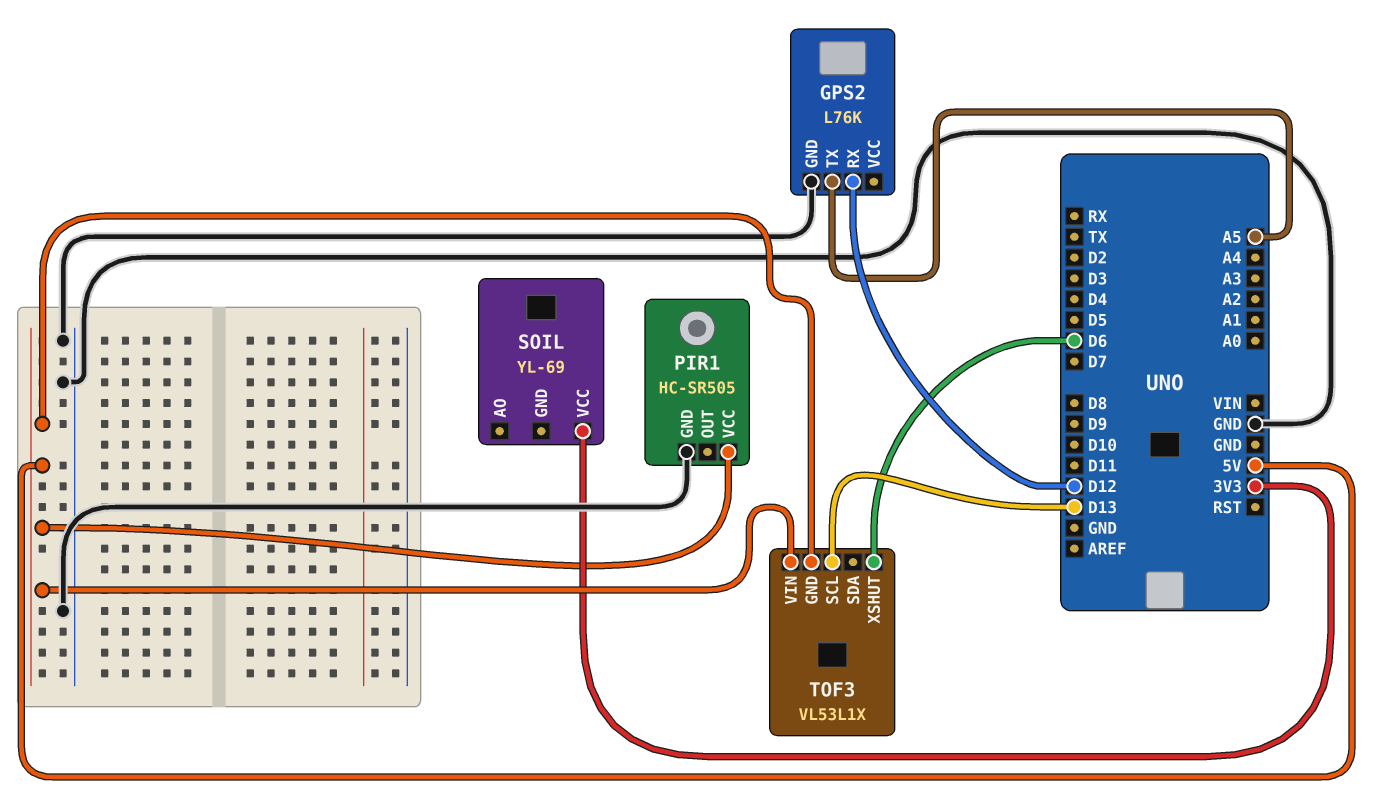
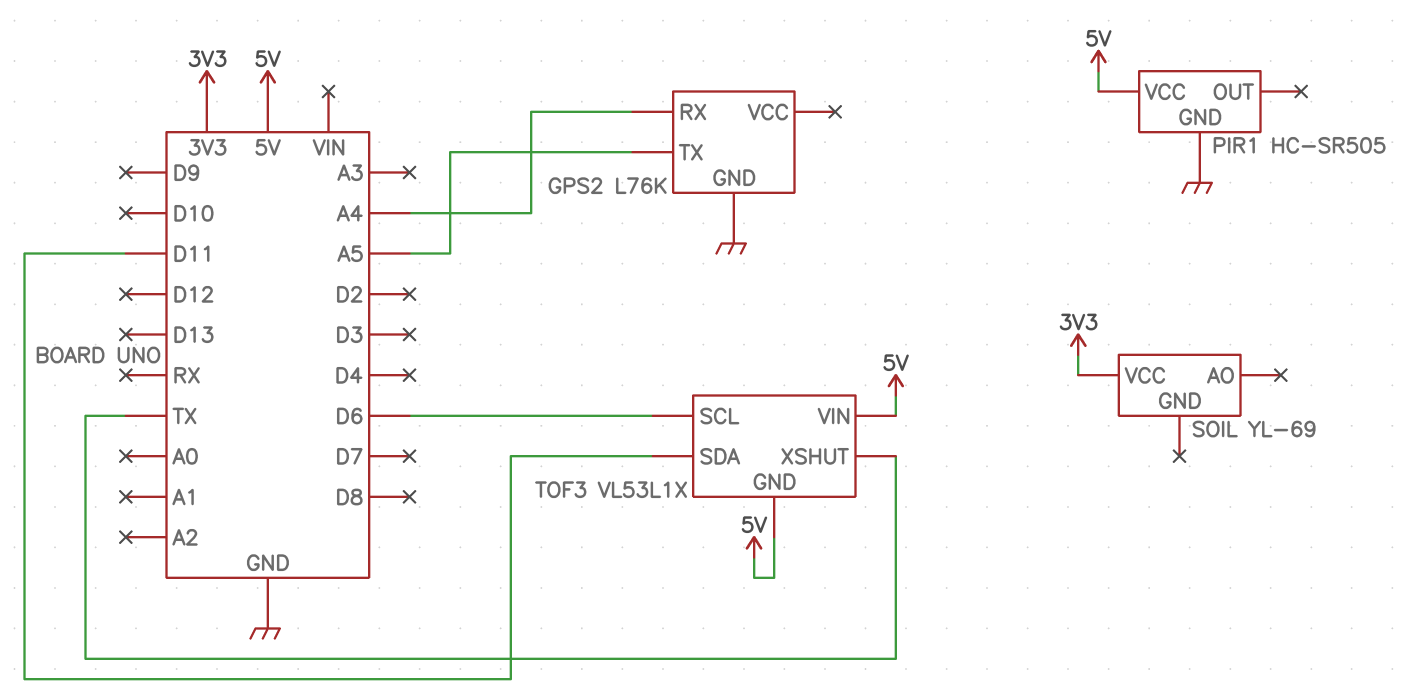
GPS2 pin RX: D12 -> A4
TOF3 pin SCL: D13 -> D6
TOF3 pin SDA: none -> D11
TOF3 pin XSHUT: D6 -> TX

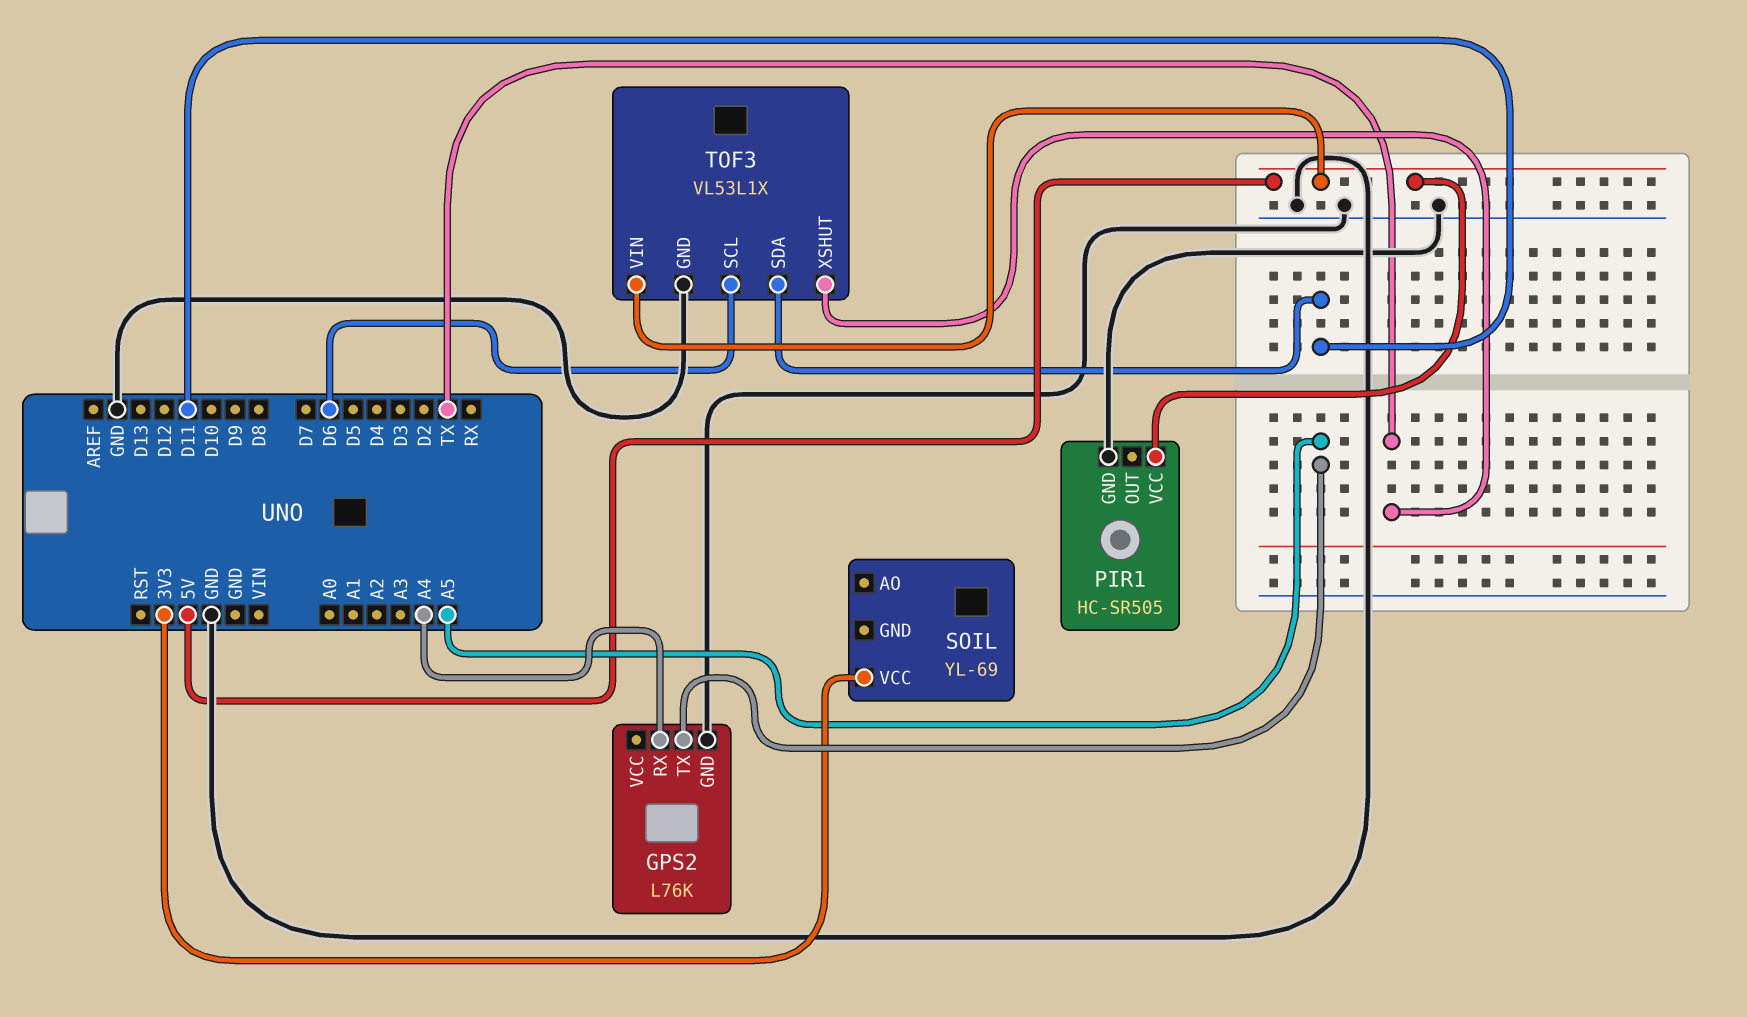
TOF3 pin GND: 5V -> GND

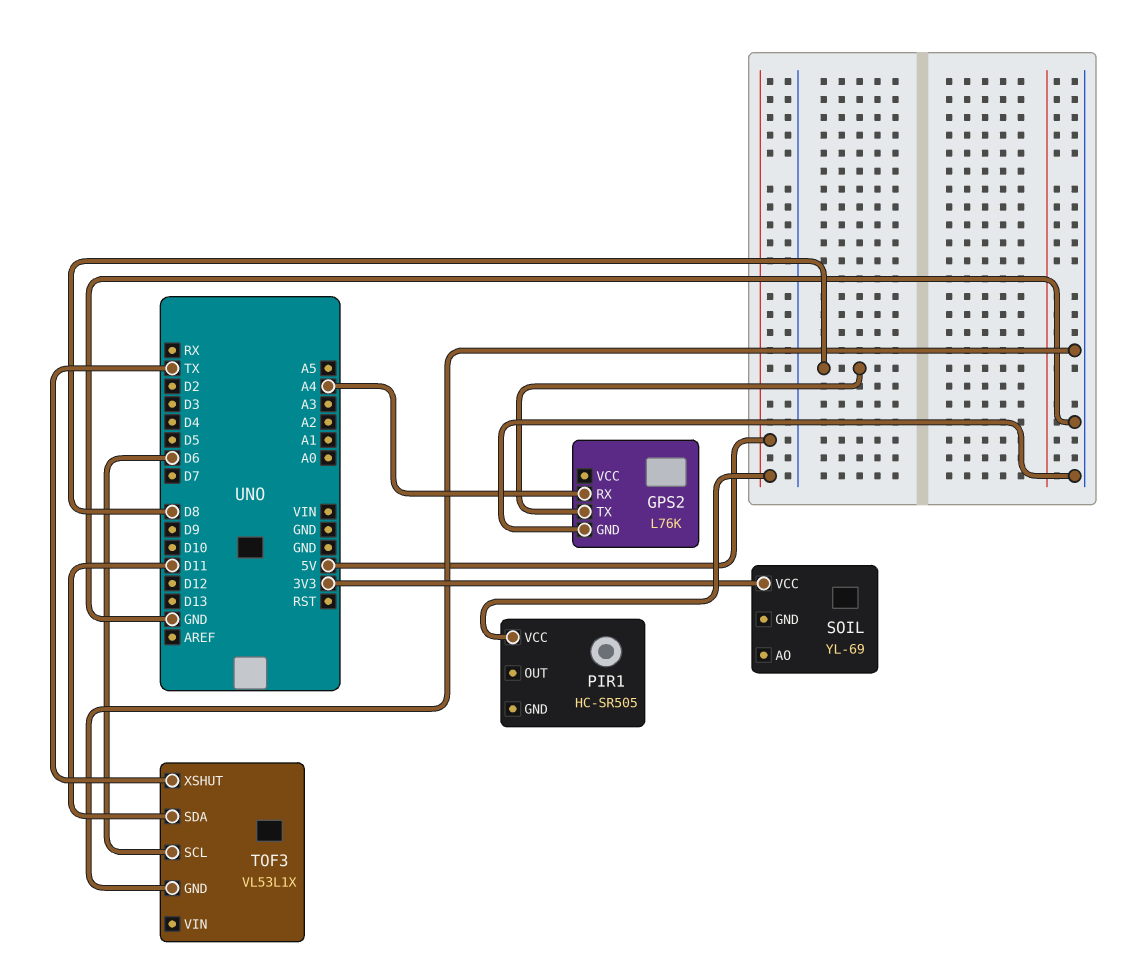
GPS2 pin TX: A5 -> D8
PIR1 pin GND: GND -> none
TOF3 pin VIN: 5V -> none

